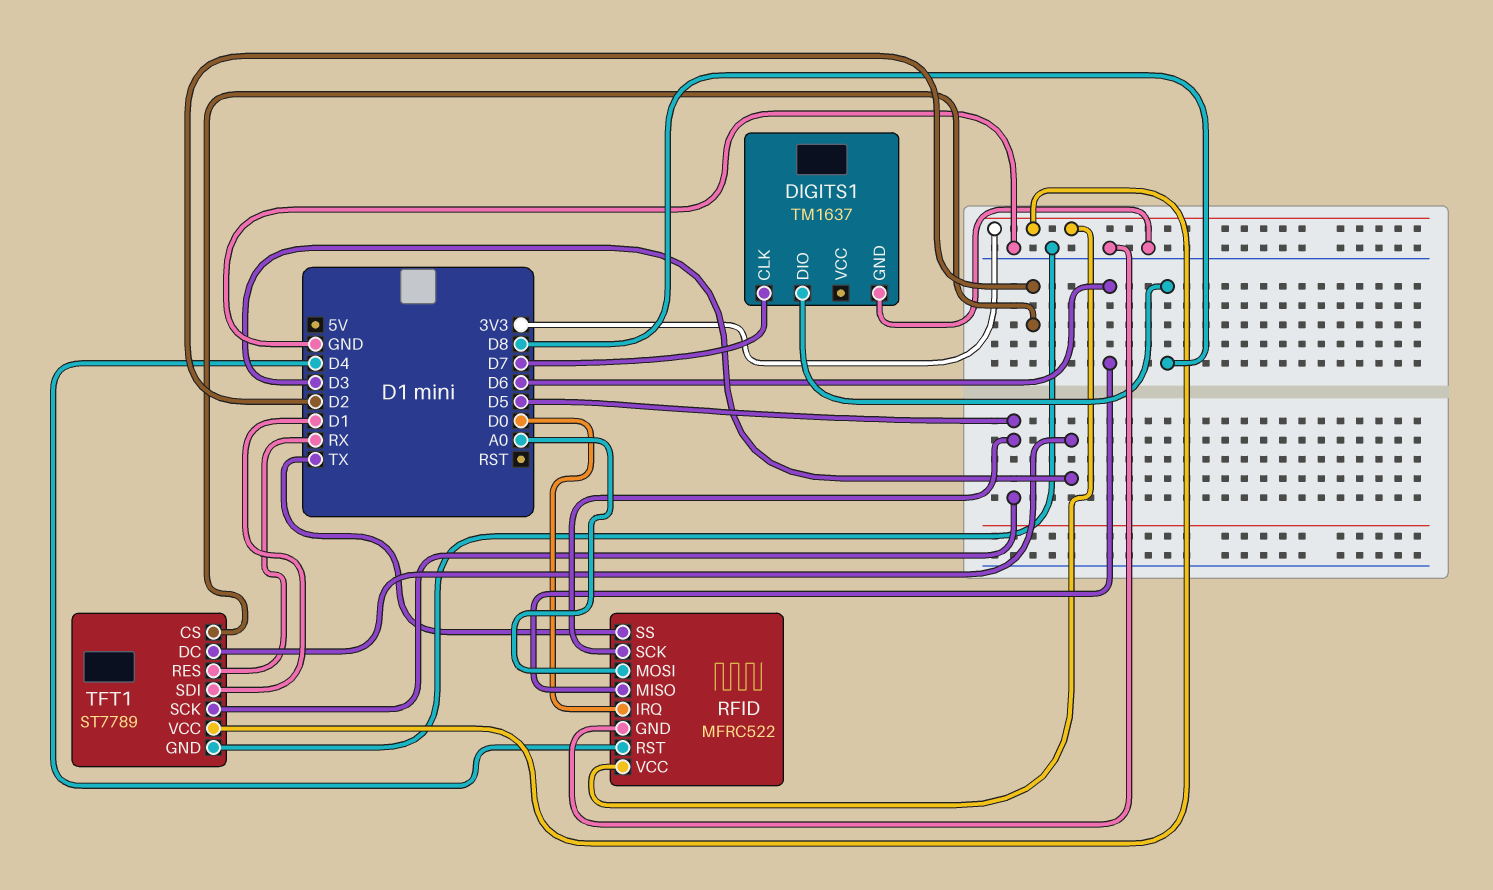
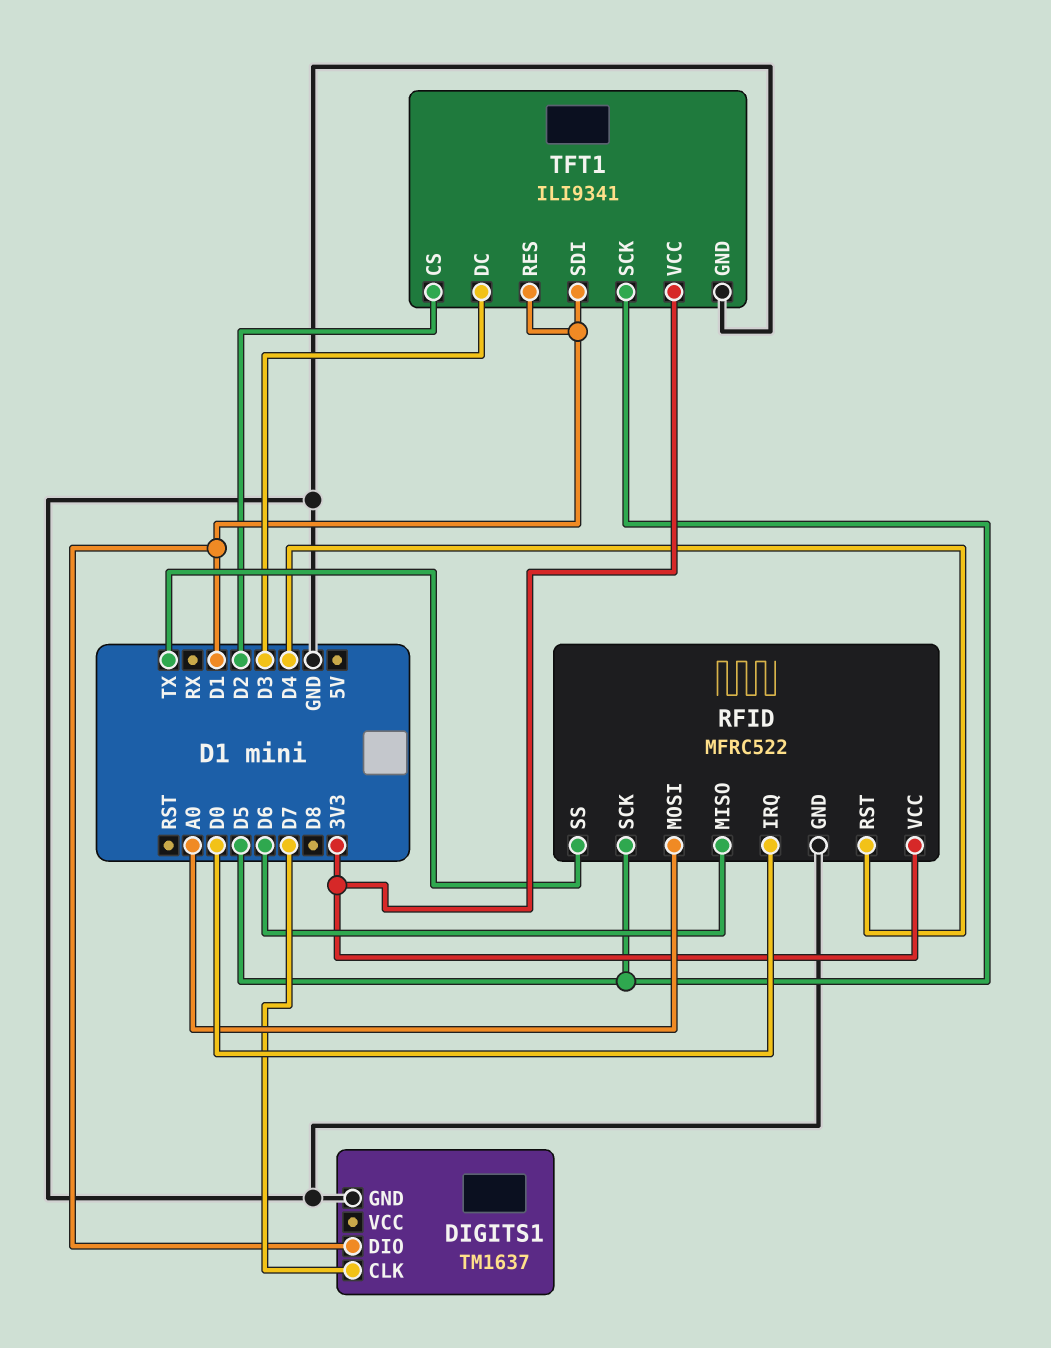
DIGITS1 pin DIO: D8 -> D1
TFT1: ST7789 -> ILI9341
TFT1 pin RES: RX -> D1

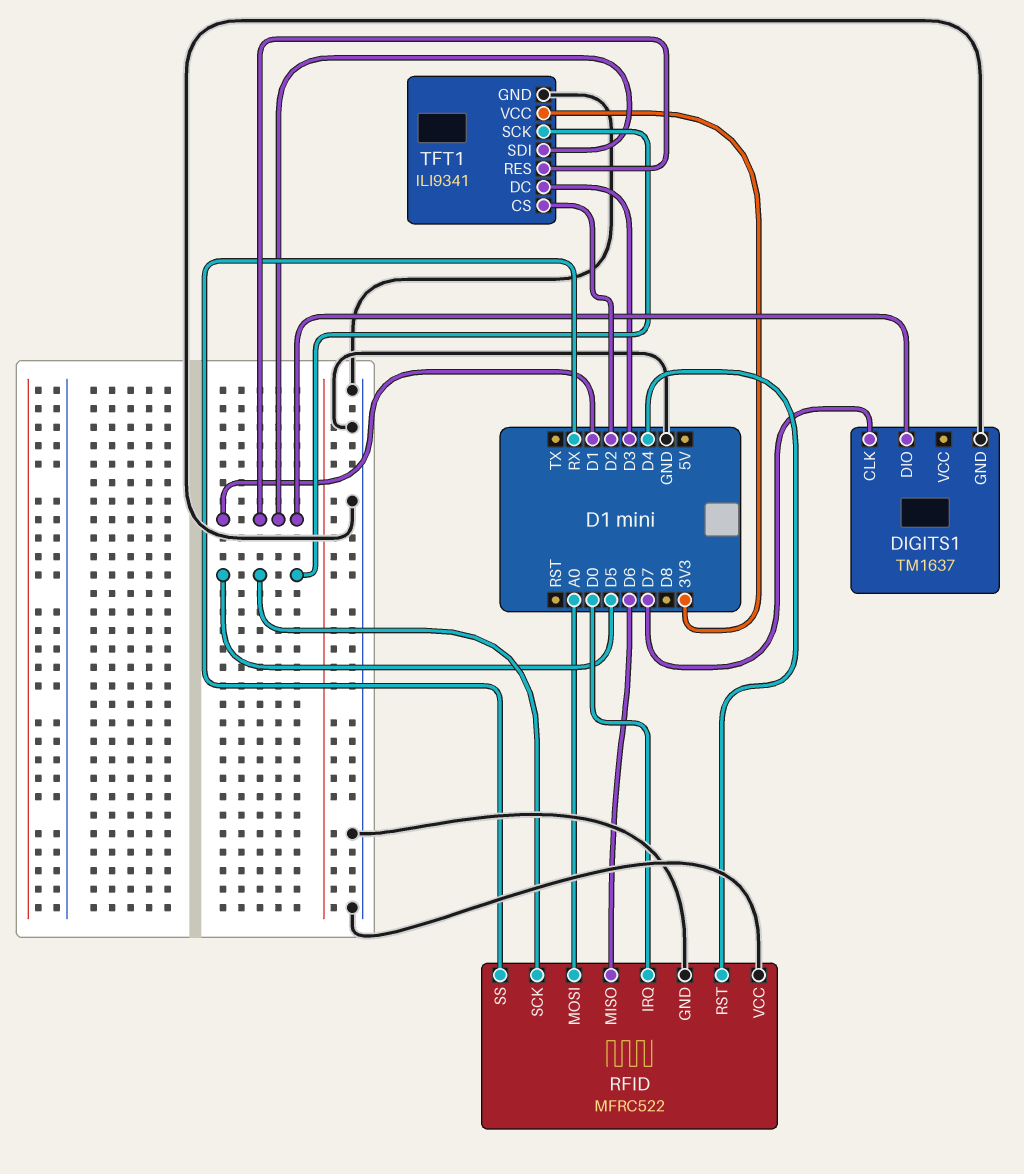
RFID pin SS: TX -> RX
RFID pin VCC: 3V3 -> GND

